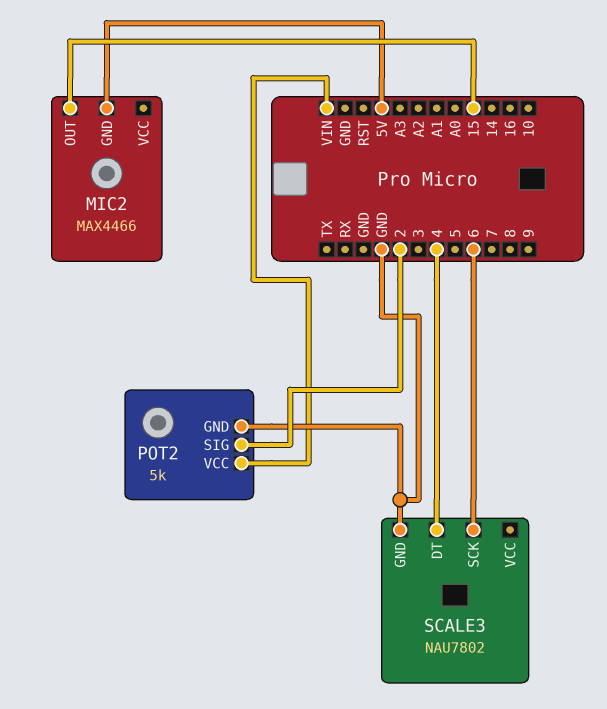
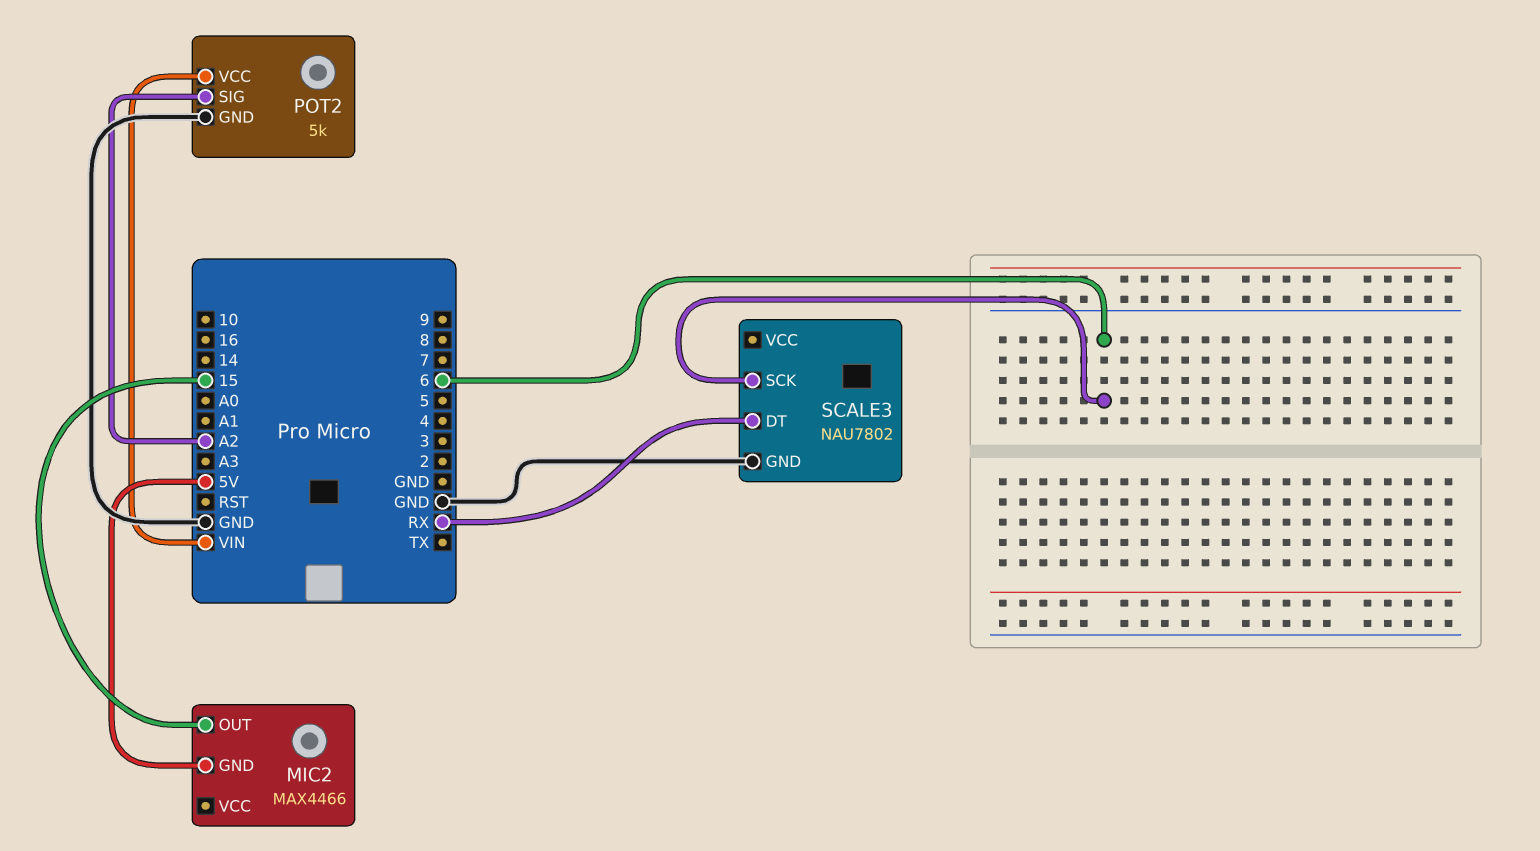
POT2 pin SIG: 2 -> A2
SCALE3 pin DT: 4 -> RX

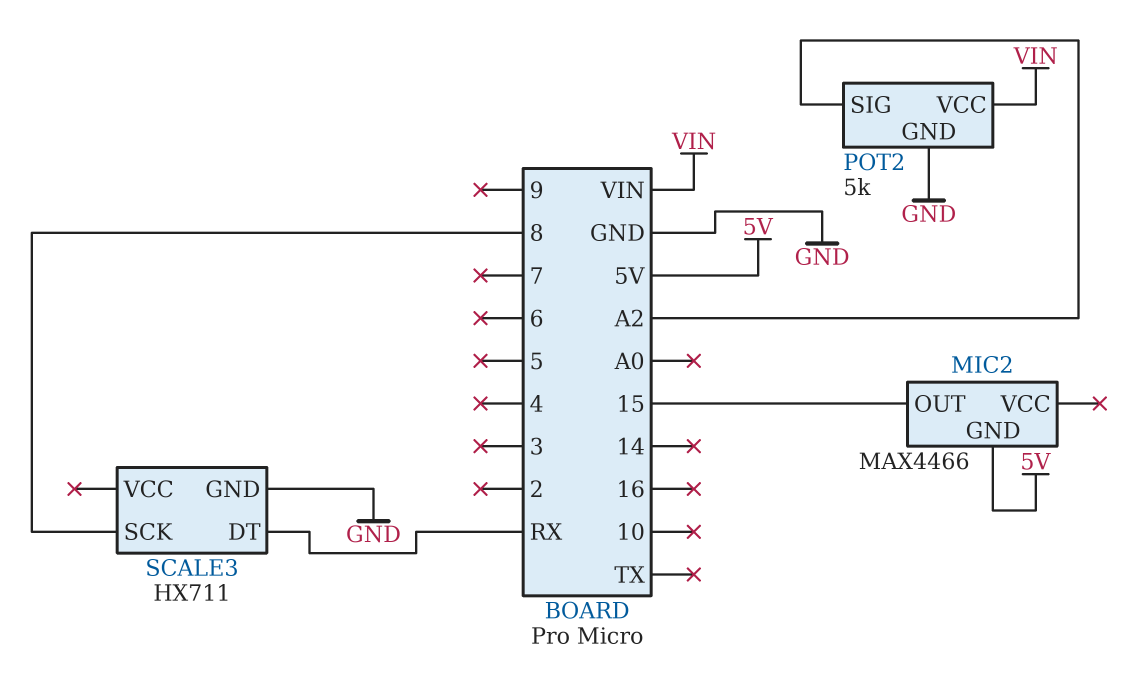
SCALE3: NAU7802 -> HX711
SCALE3 pin SCK: 6 -> 8

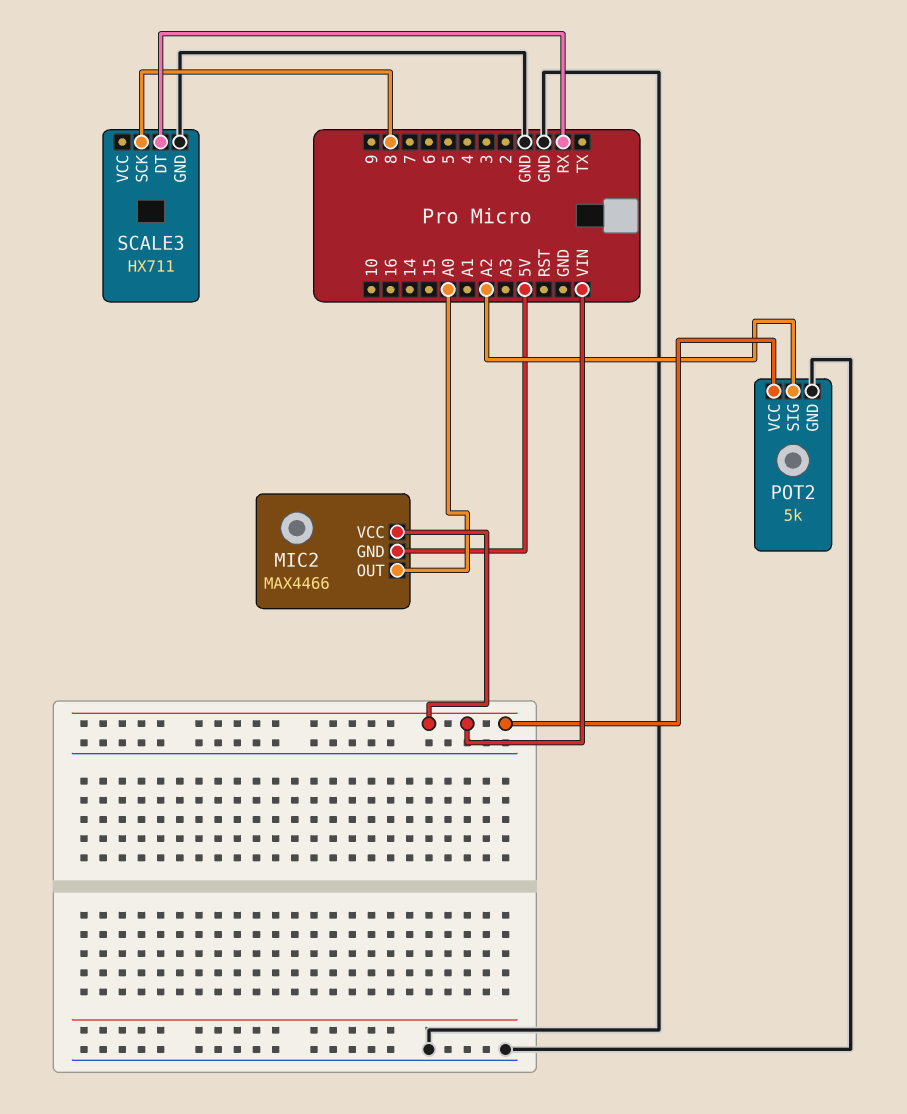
MIC2 pin OUT: 15 -> A0
MIC2 pin VCC: none -> VIN

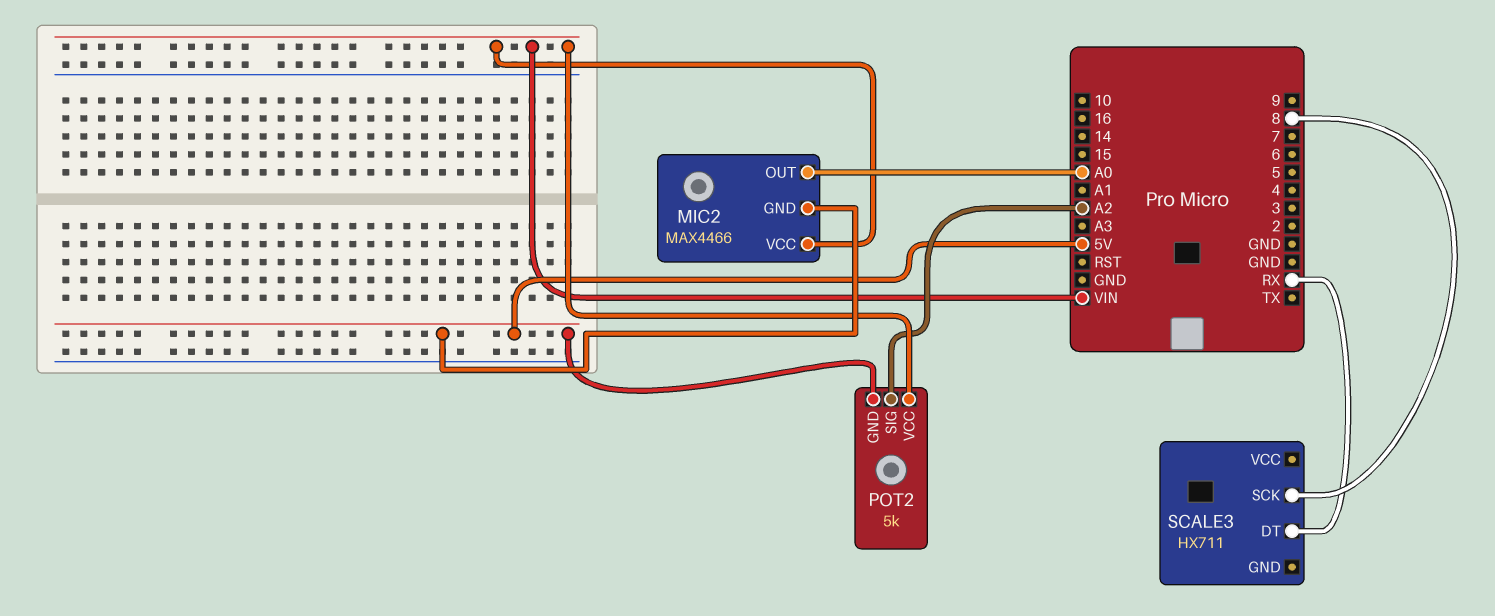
POT2 pin GND: GND -> 5V
SCALE3 pin GND: GND -> none

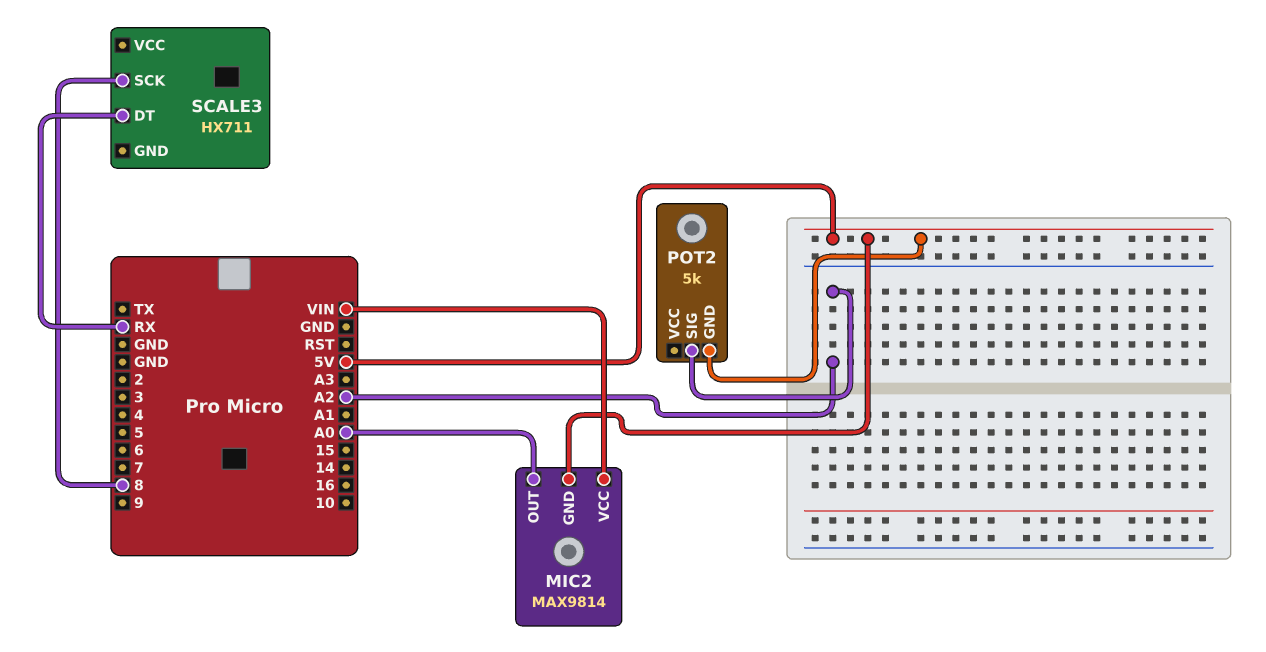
MIC2: MAX4466 -> MAX9814
POT2 pin VCC: VIN -> none

